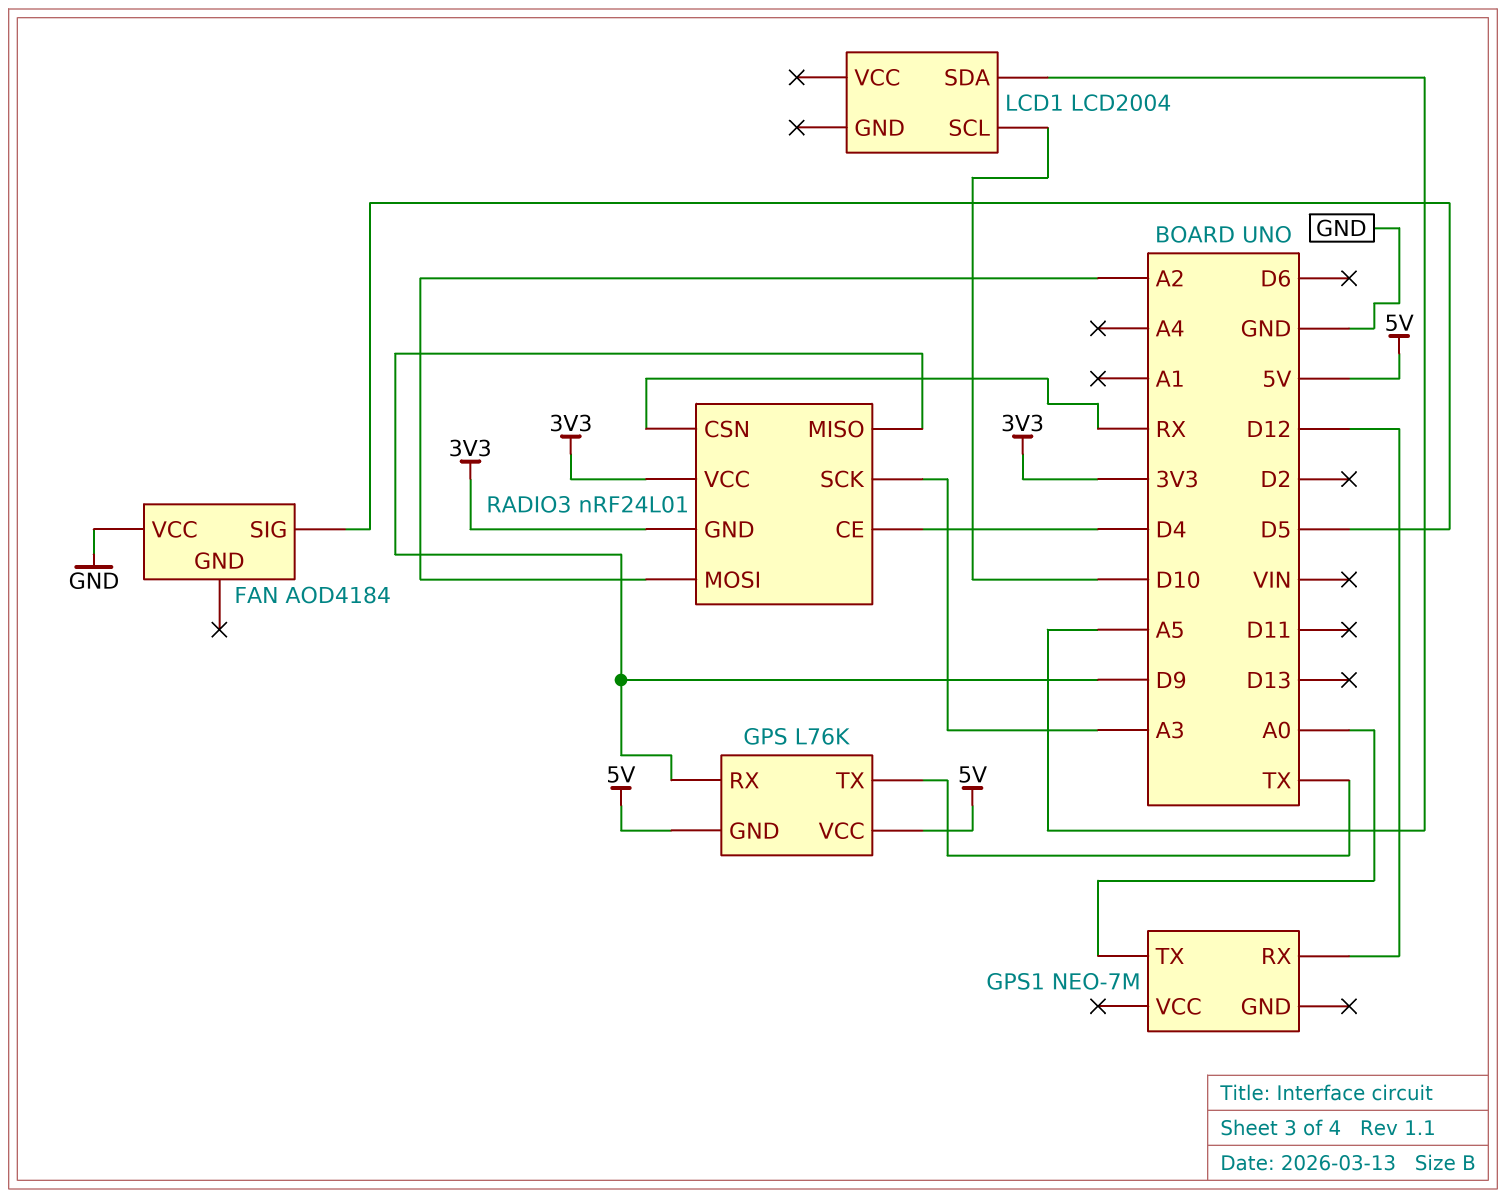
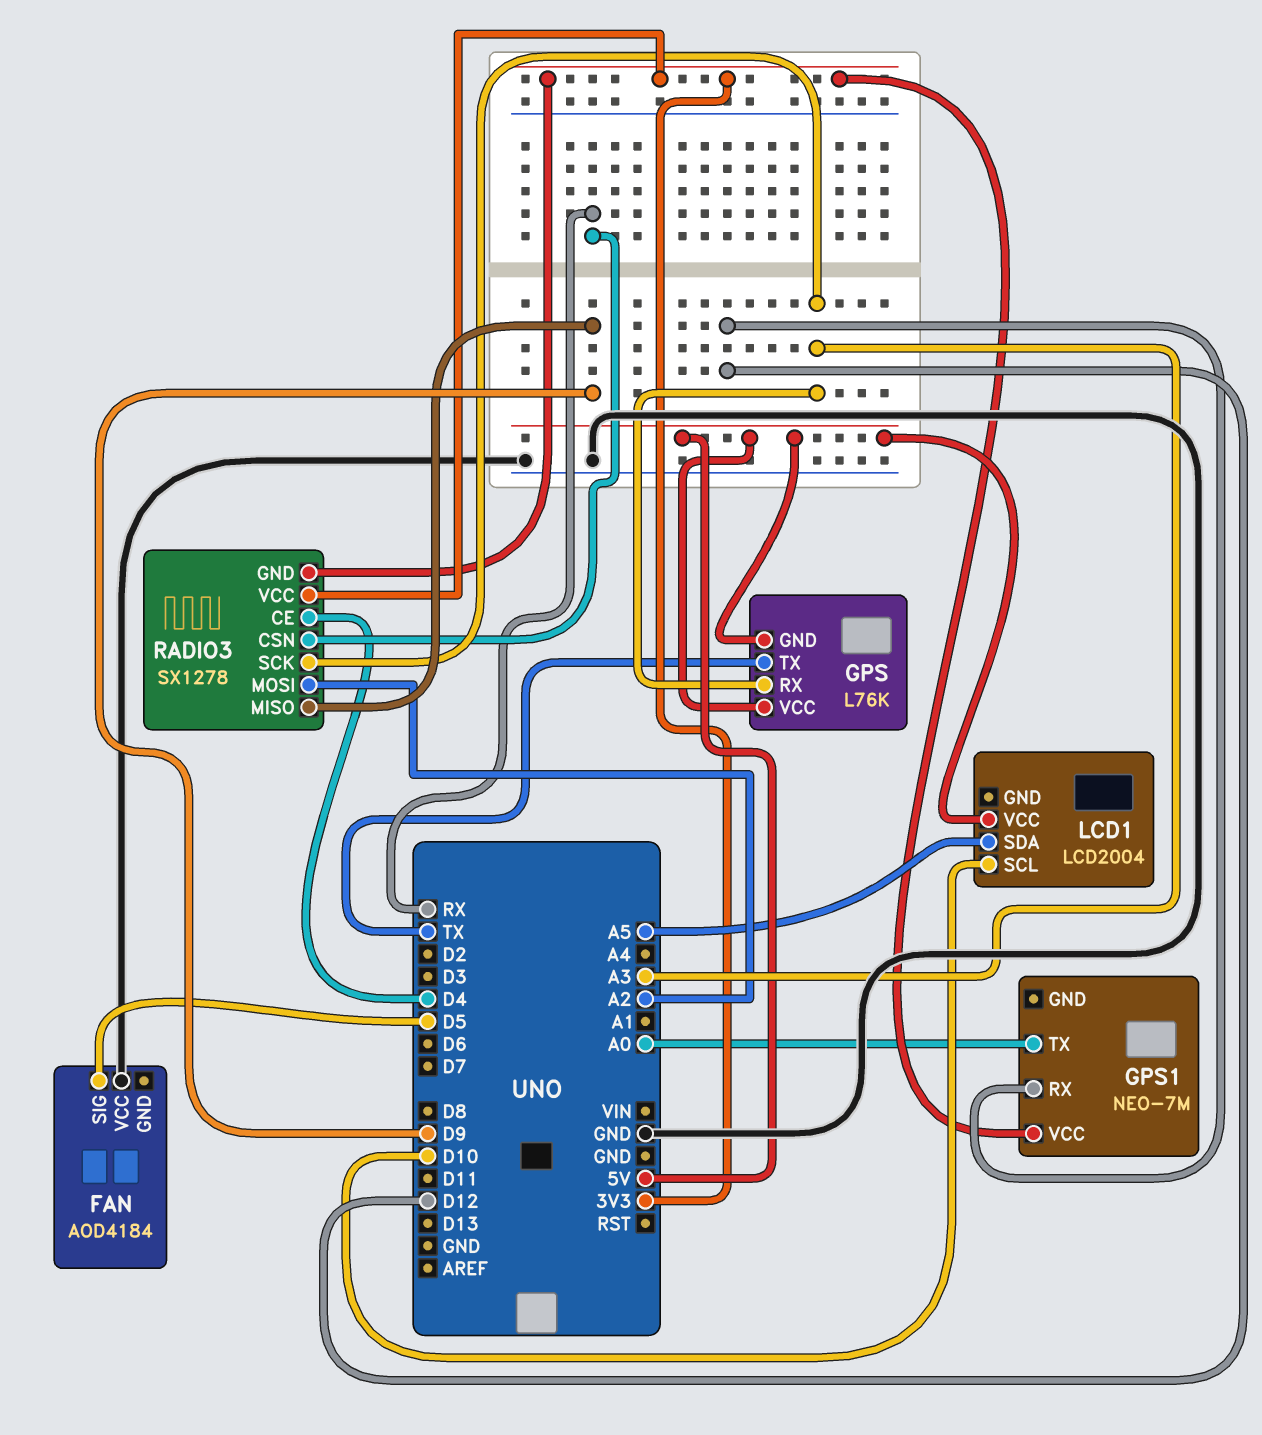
GPS pin RX: D9 -> A3
GPS1 pin VCC: none -> 3V3
LCD1 pin VCC: none -> 5V
RADIO3: nRF24L01 -> SX1278

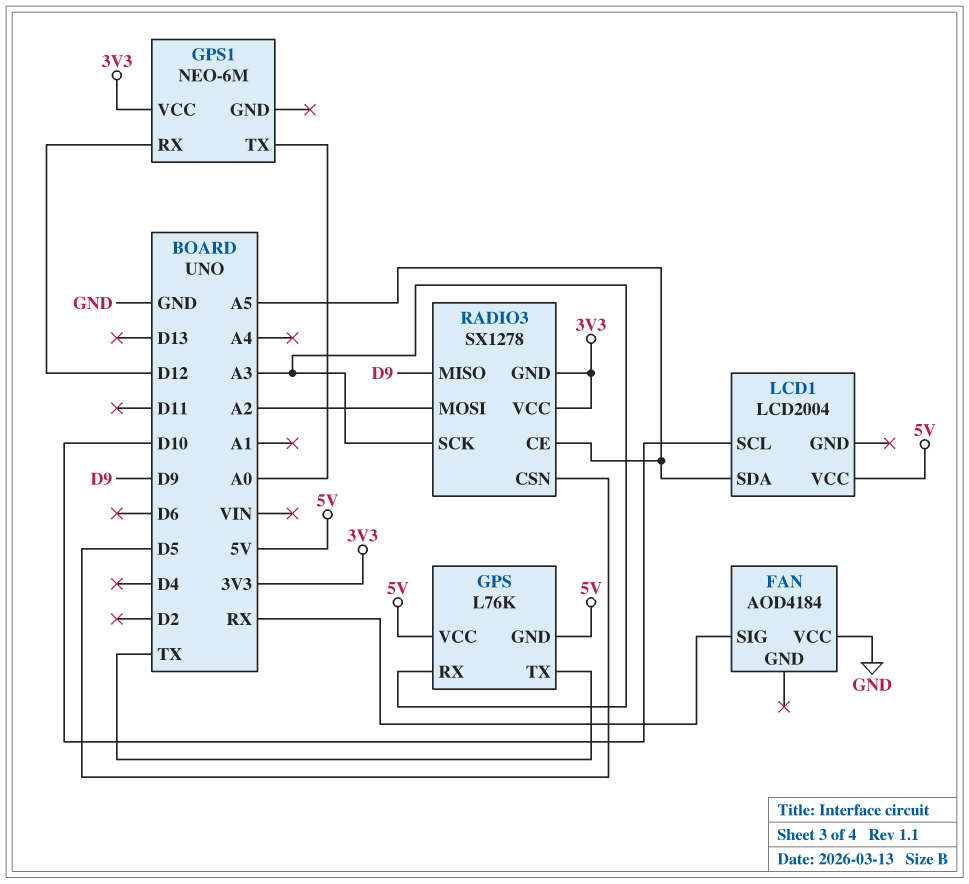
FAN pin SIG: D5 -> RX
GPS1: NEO-7M -> NEO-6M
RADIO3 pin CE: D4 -> A5
RADIO3 pin CSN: RX -> D5

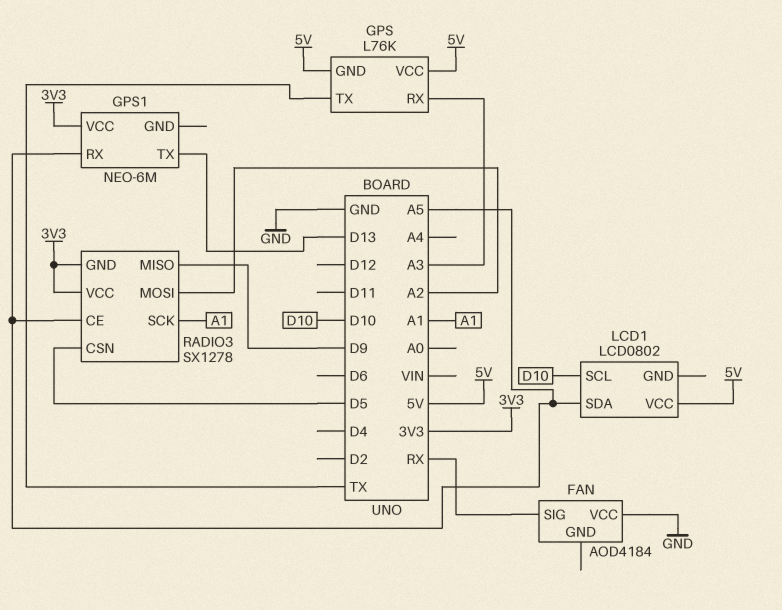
GPS1 pin RX: D12 -> A5
GPS1 pin TX: A0 -> D13
LCD1: LCD2004 -> LCD0802
RADIO3 pin SCK: A3 -> A1

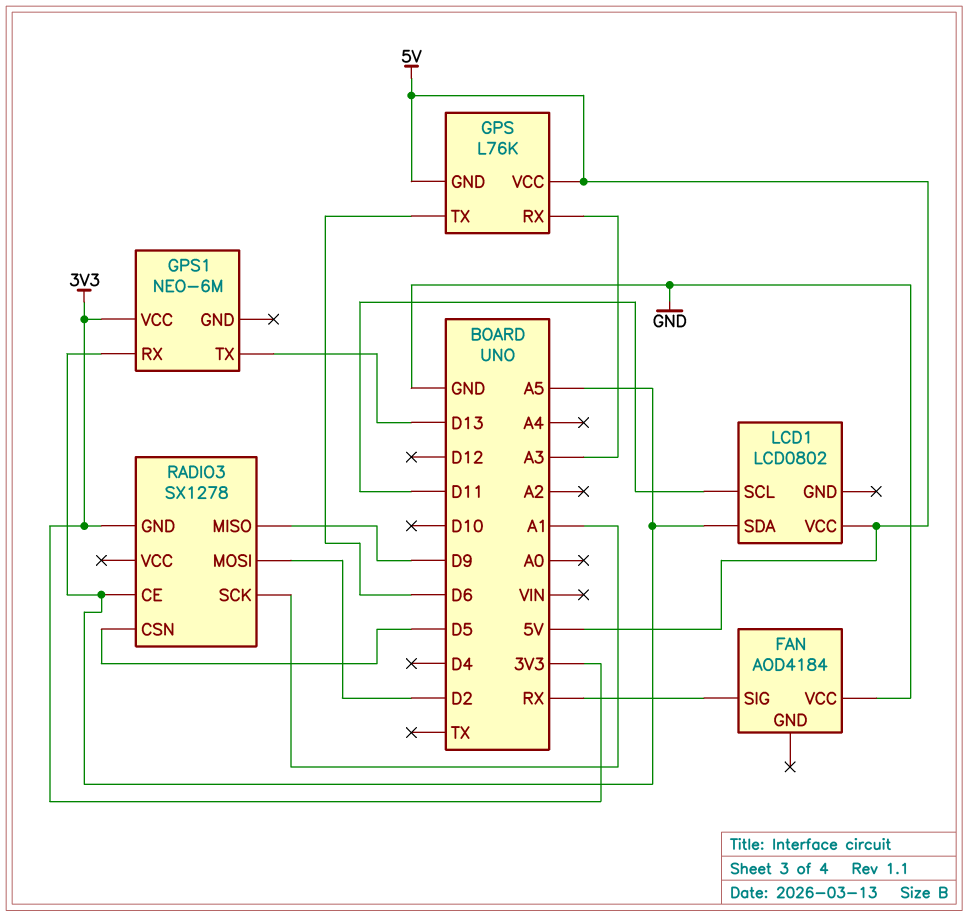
GPS pin TX: TX -> D6
LCD1 pin SCL: D10 -> D11
RADIO3 pin MOSI: A2 -> D2
RADIO3 pin VCC: 3V3 -> none

